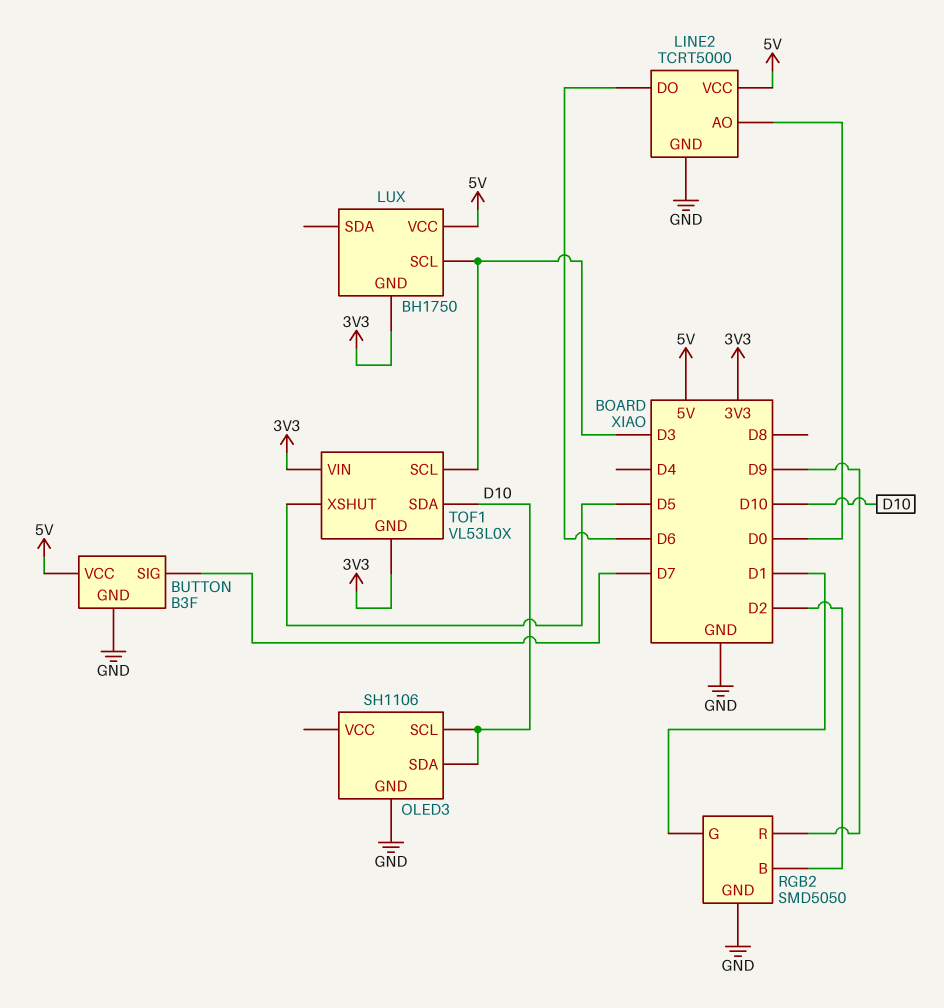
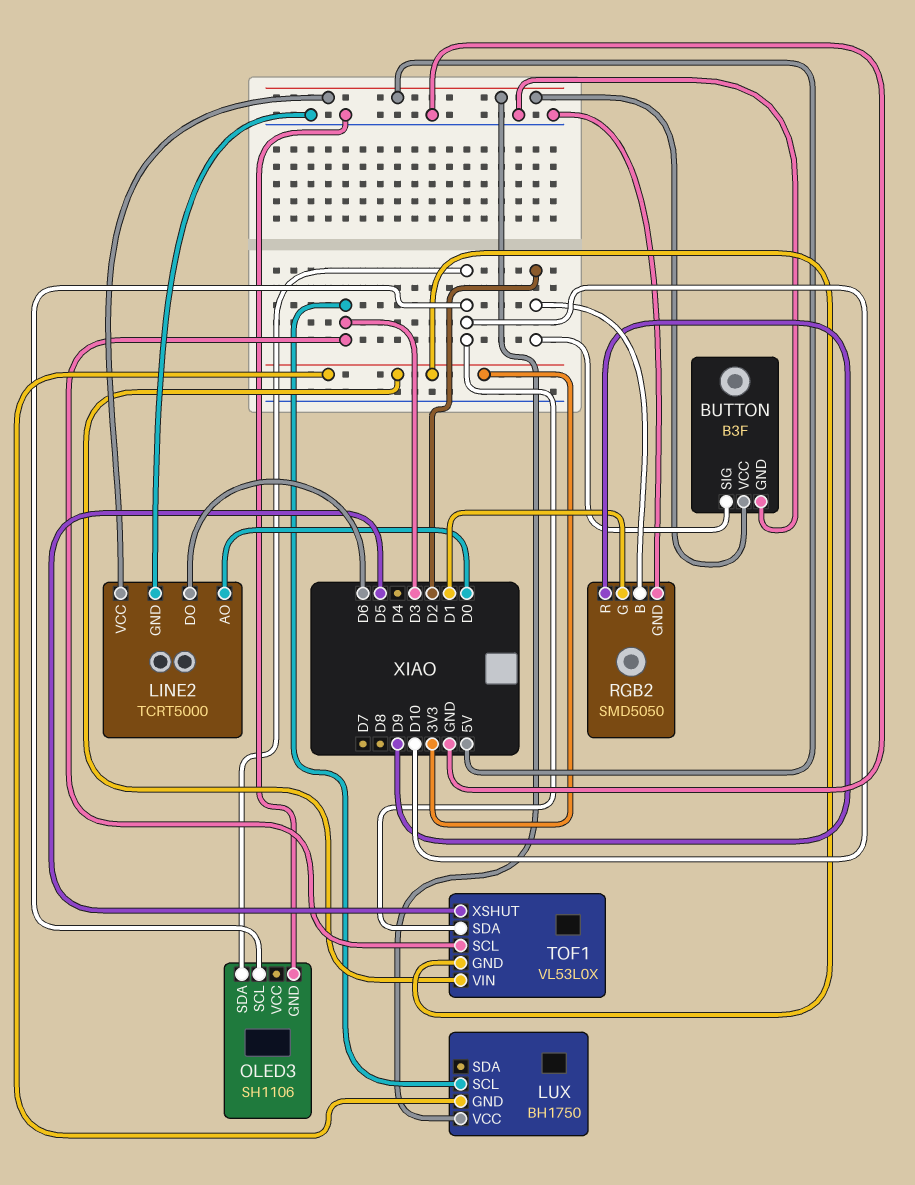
BUTTON pin SIG: D7 -> D2

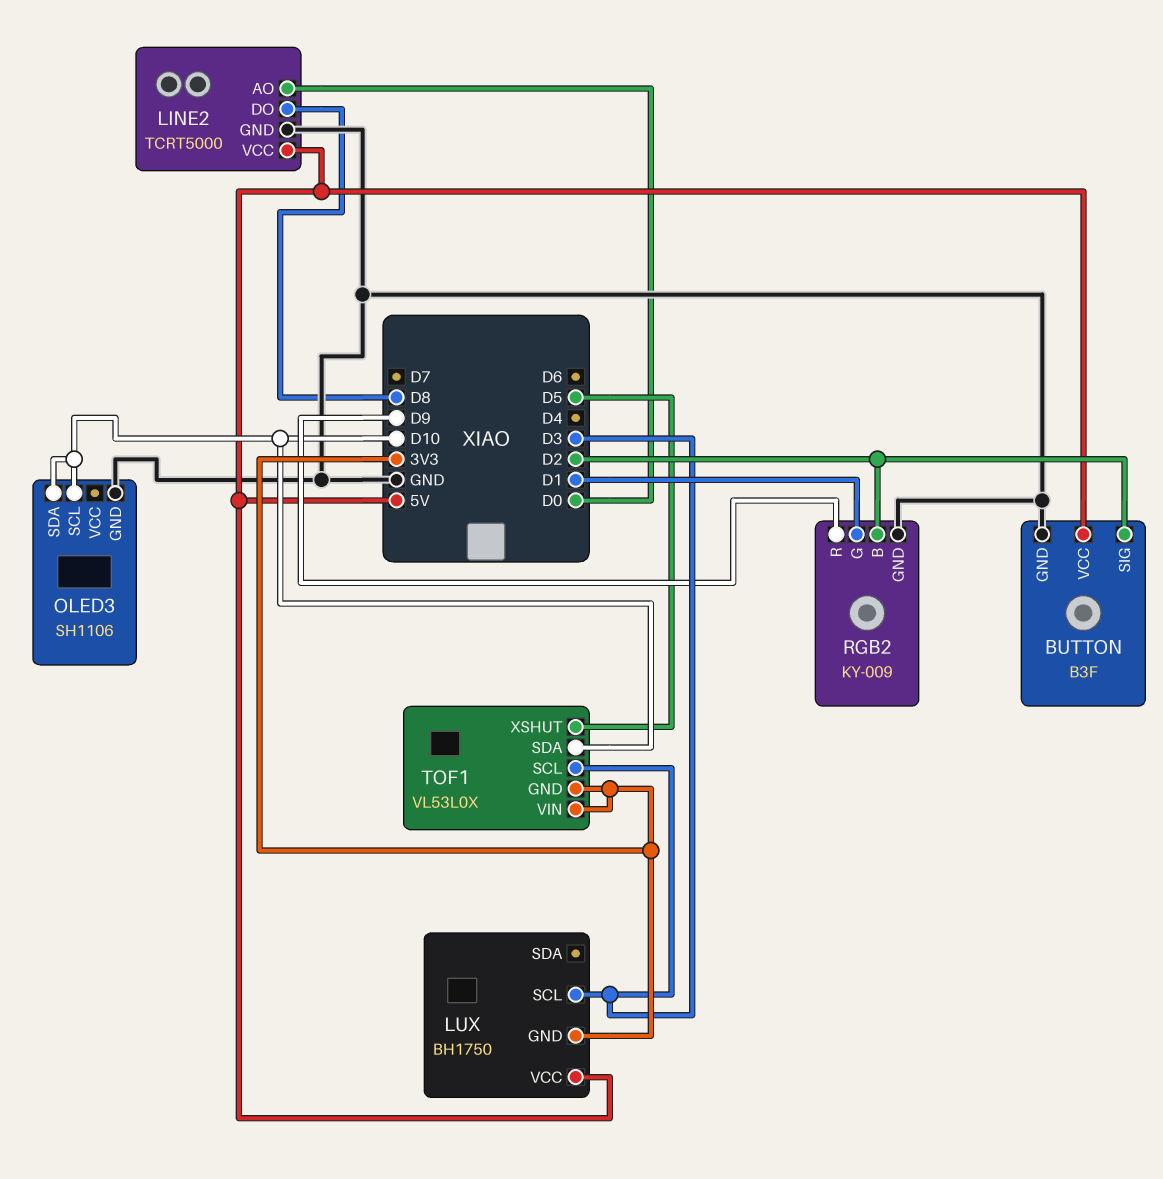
LINE2 pin DO: D6 -> D8
RGB2: SMD5050 -> KY-009

